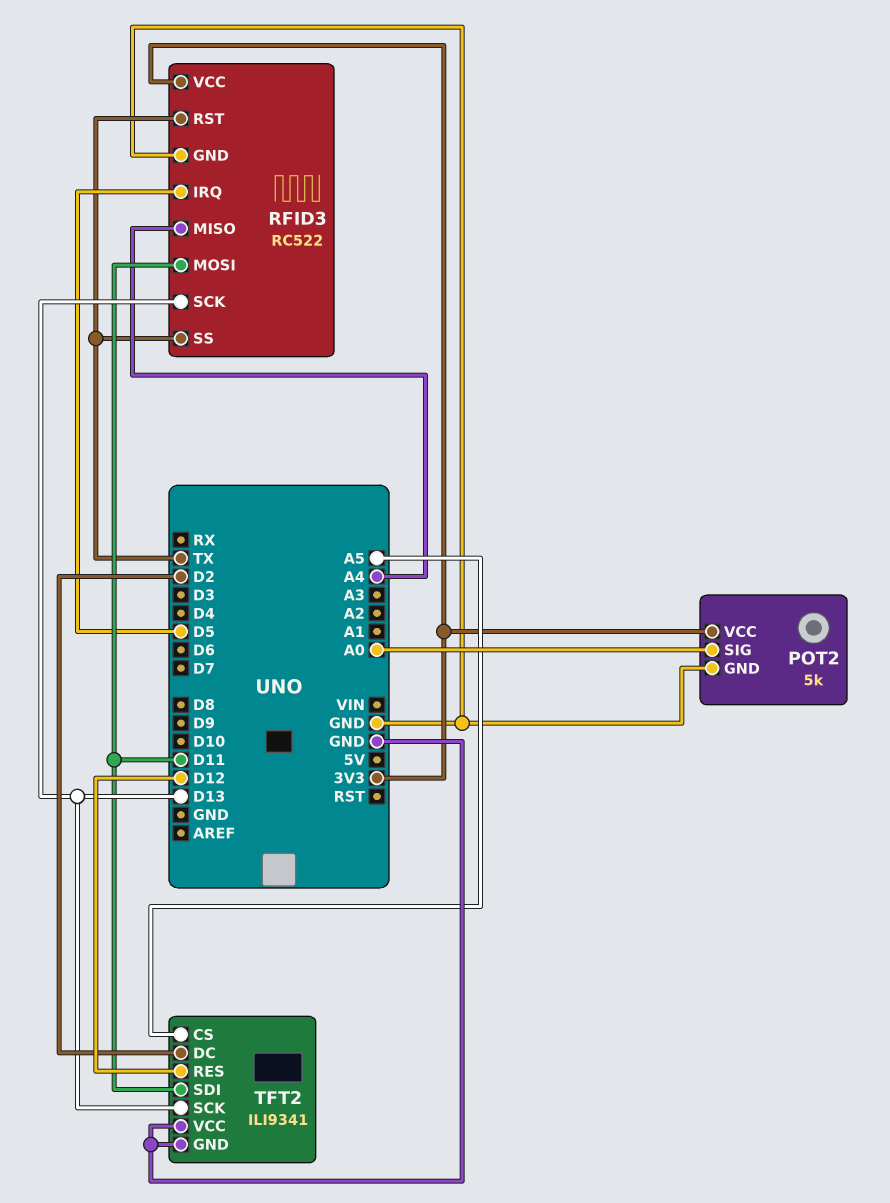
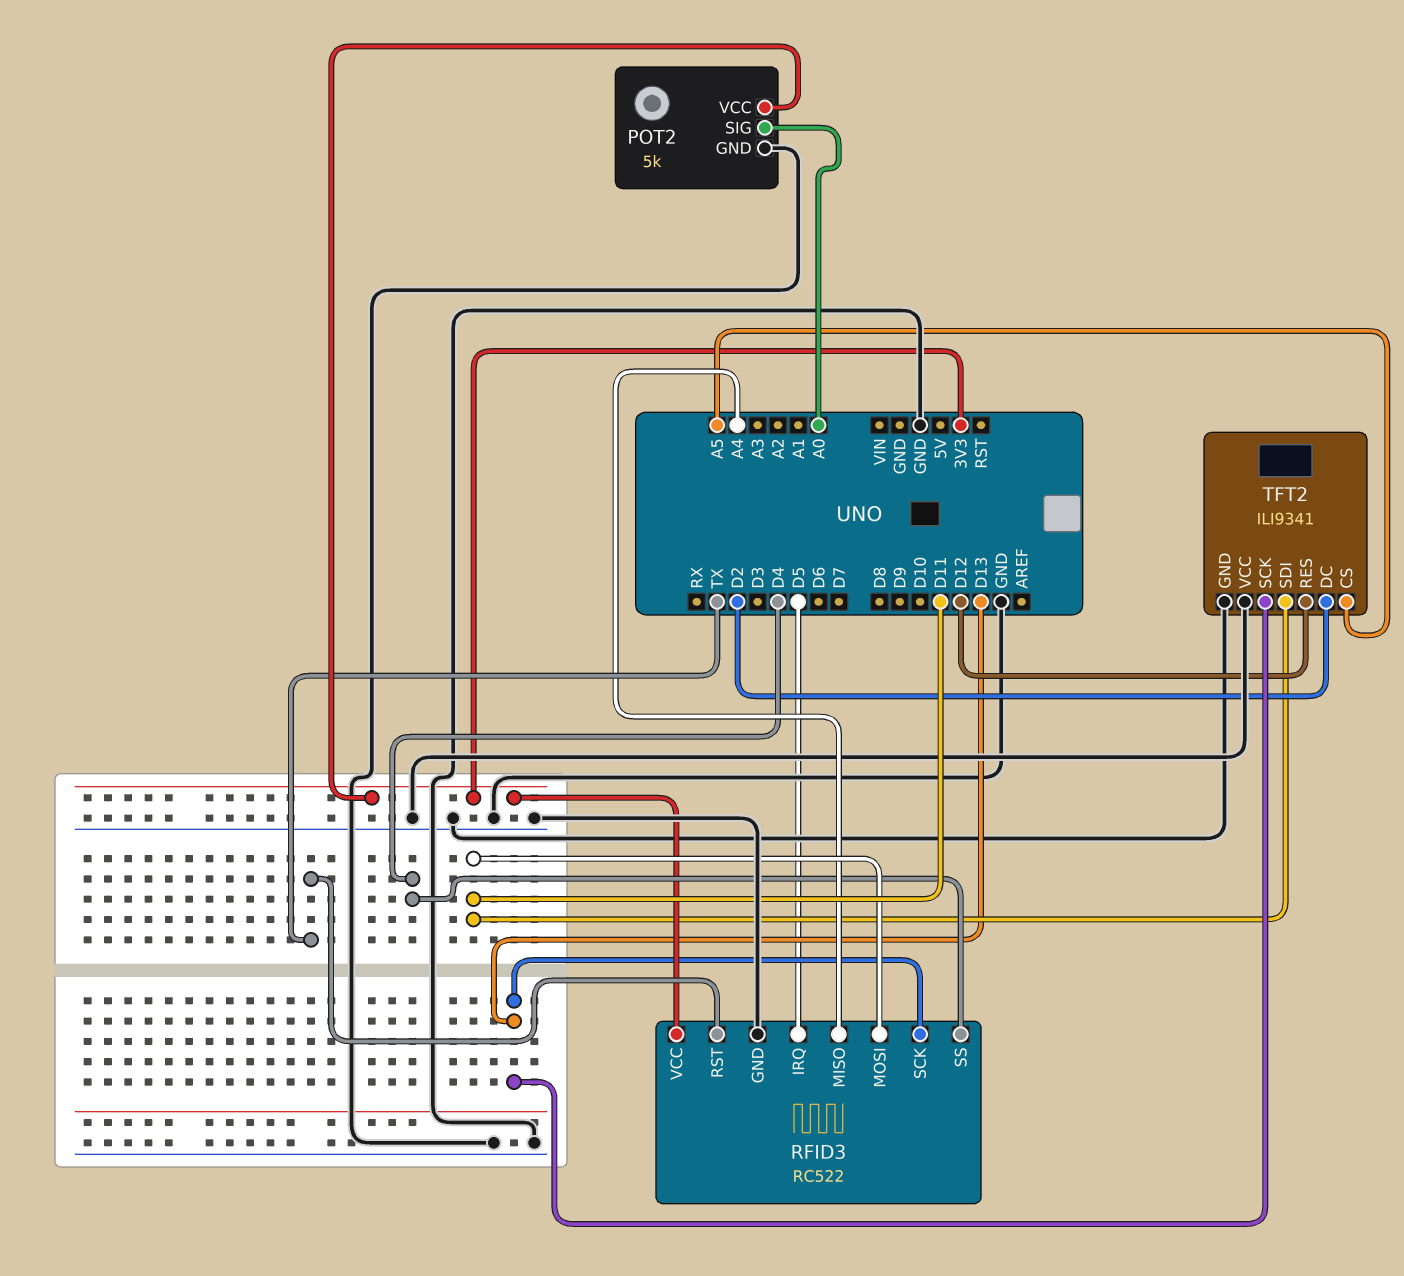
RFID3 pin SS: TX -> D4

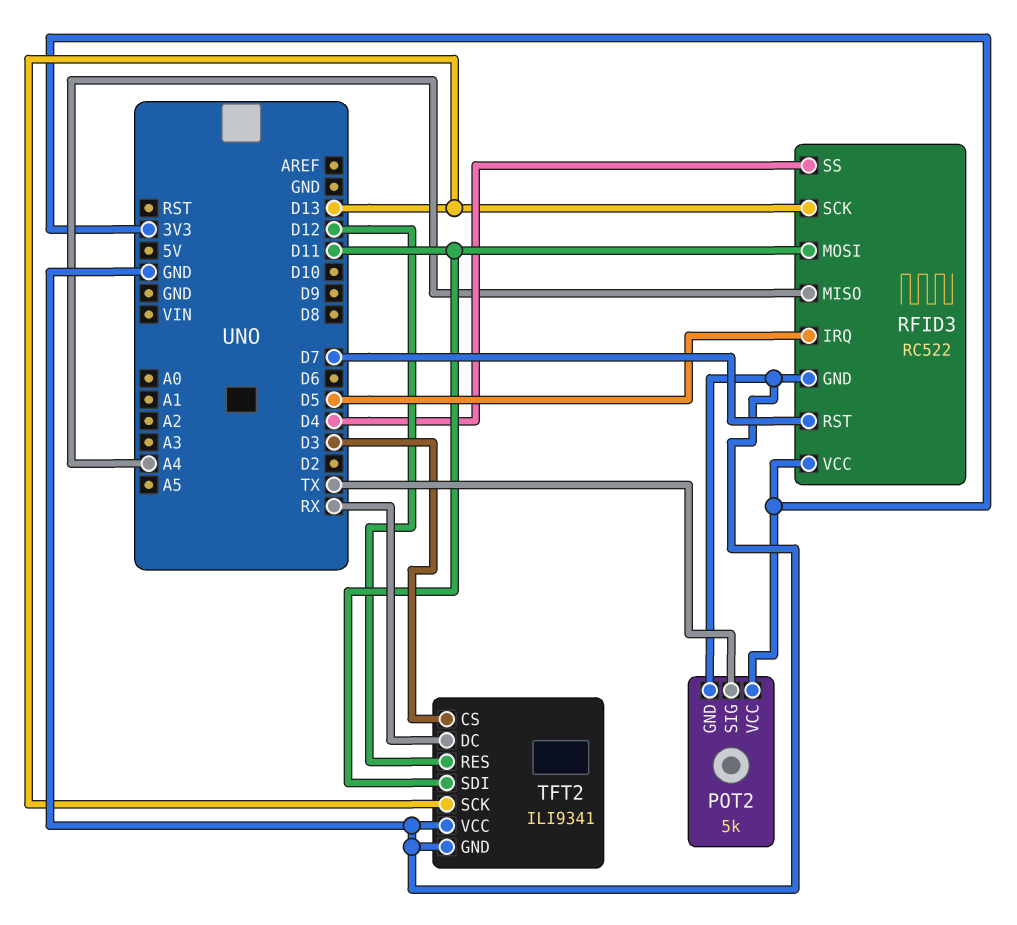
POT2 pin SIG: A0 -> TX
RFID3 pin RST: TX -> D7
TFT2 pin CS: A5 -> D3
TFT2 pin DC: D2 -> RX

